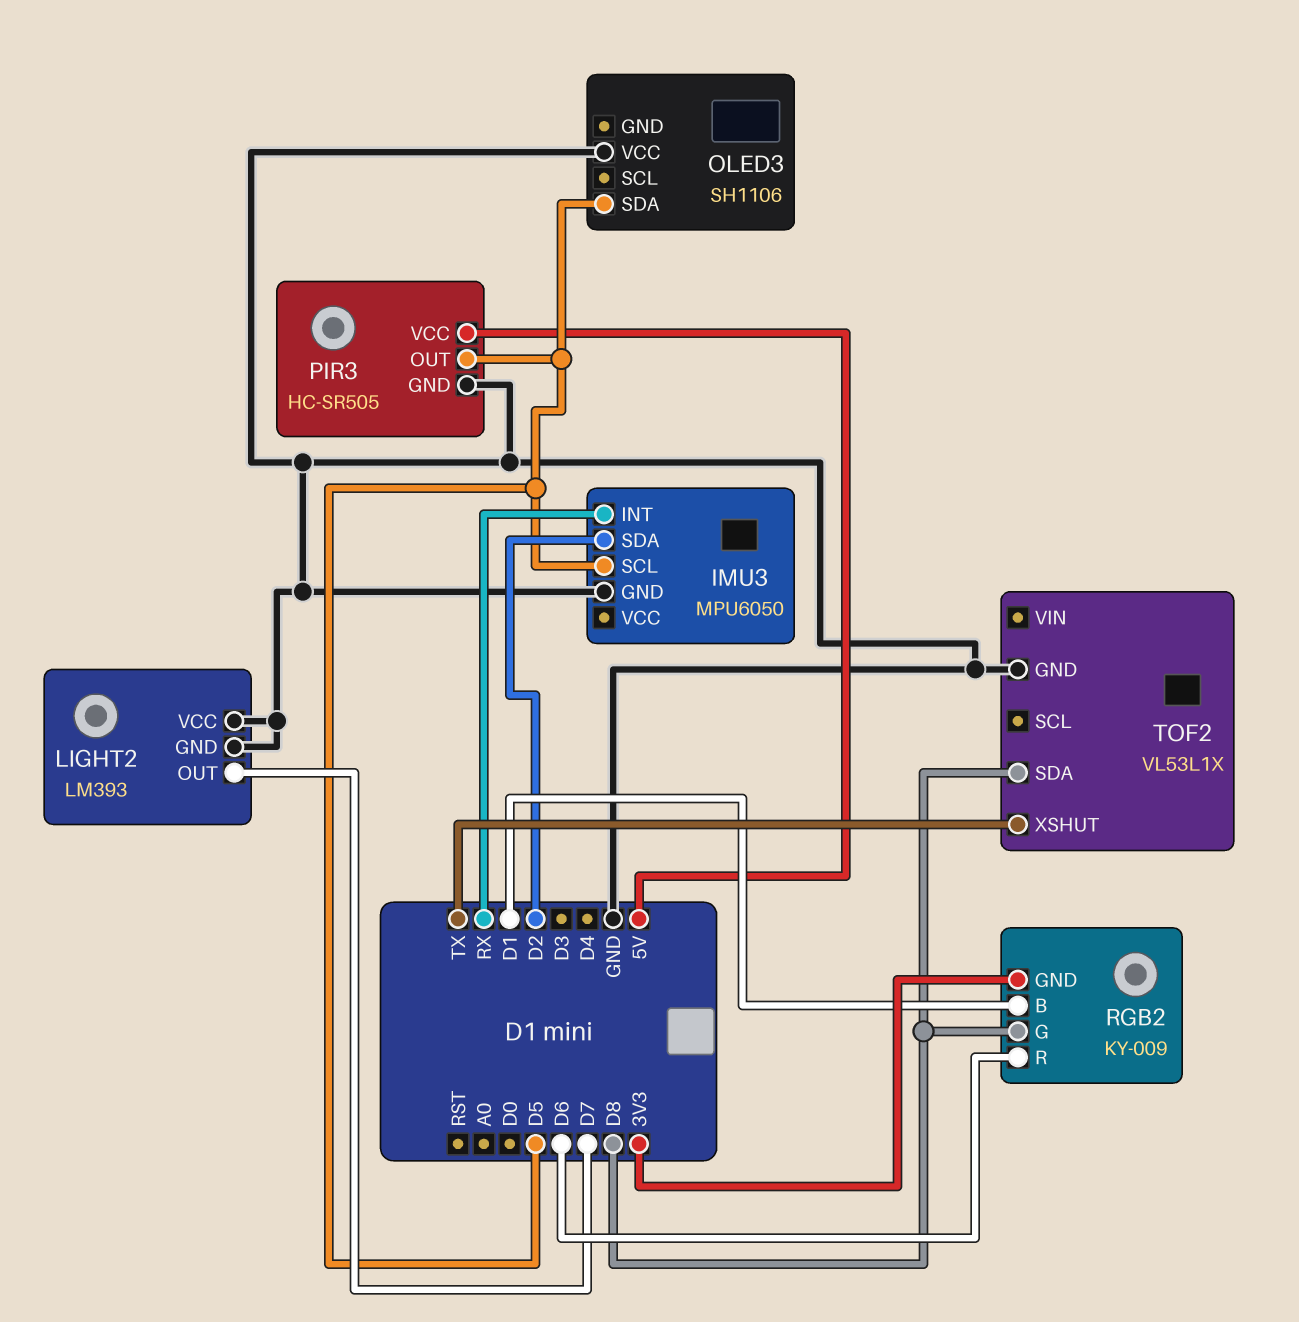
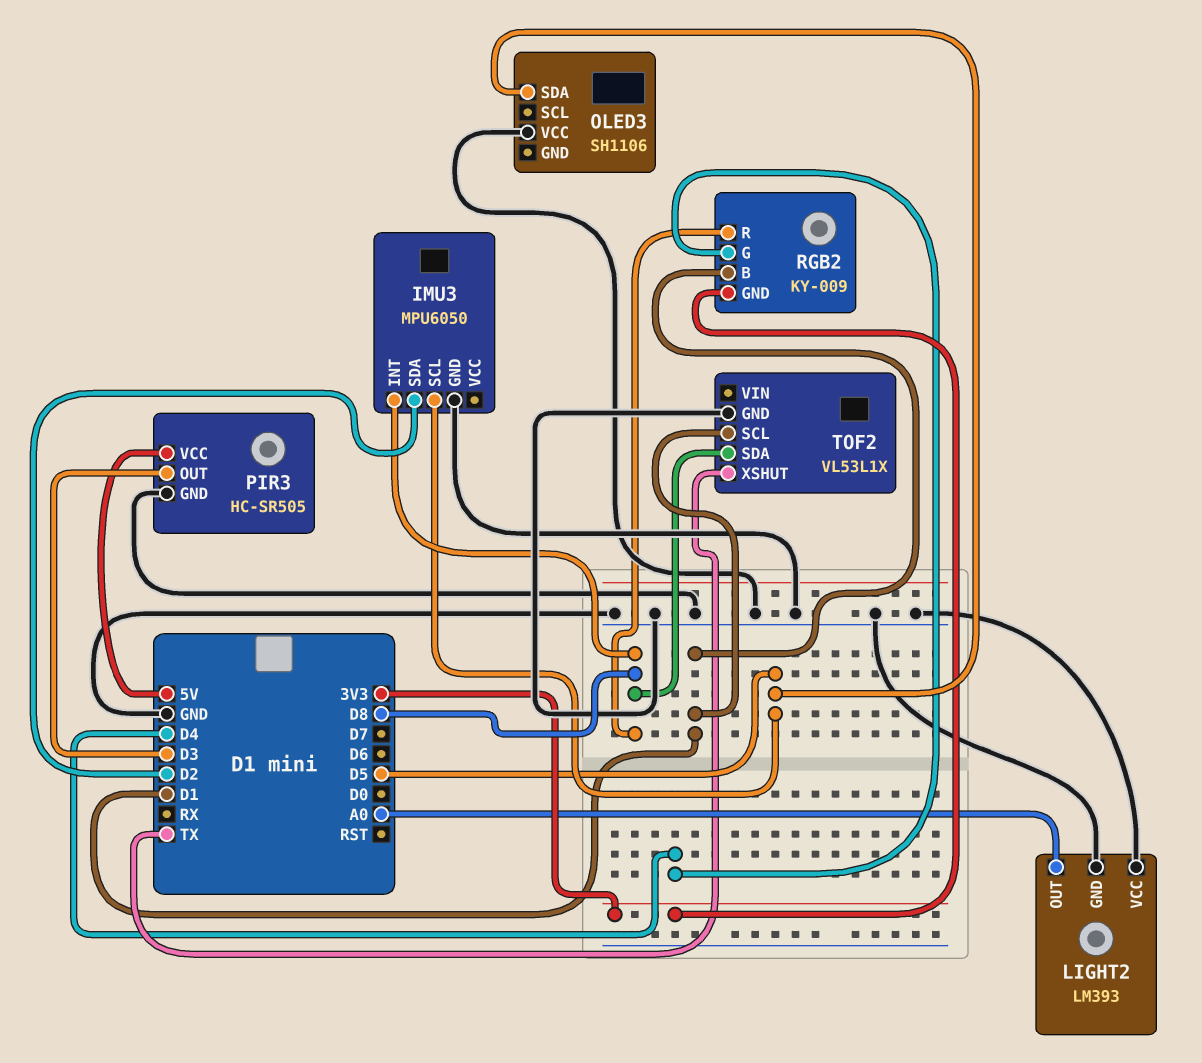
IMU3 pin INT: RX -> D8
LIGHT2 pin OUT: D7 -> A0
PIR3 pin OUT: D5 -> D3
RGB2 pin G: D8 -> D4
RGB2 pin R: D6 -> D8
TOF2 pin SCL: none -> D1

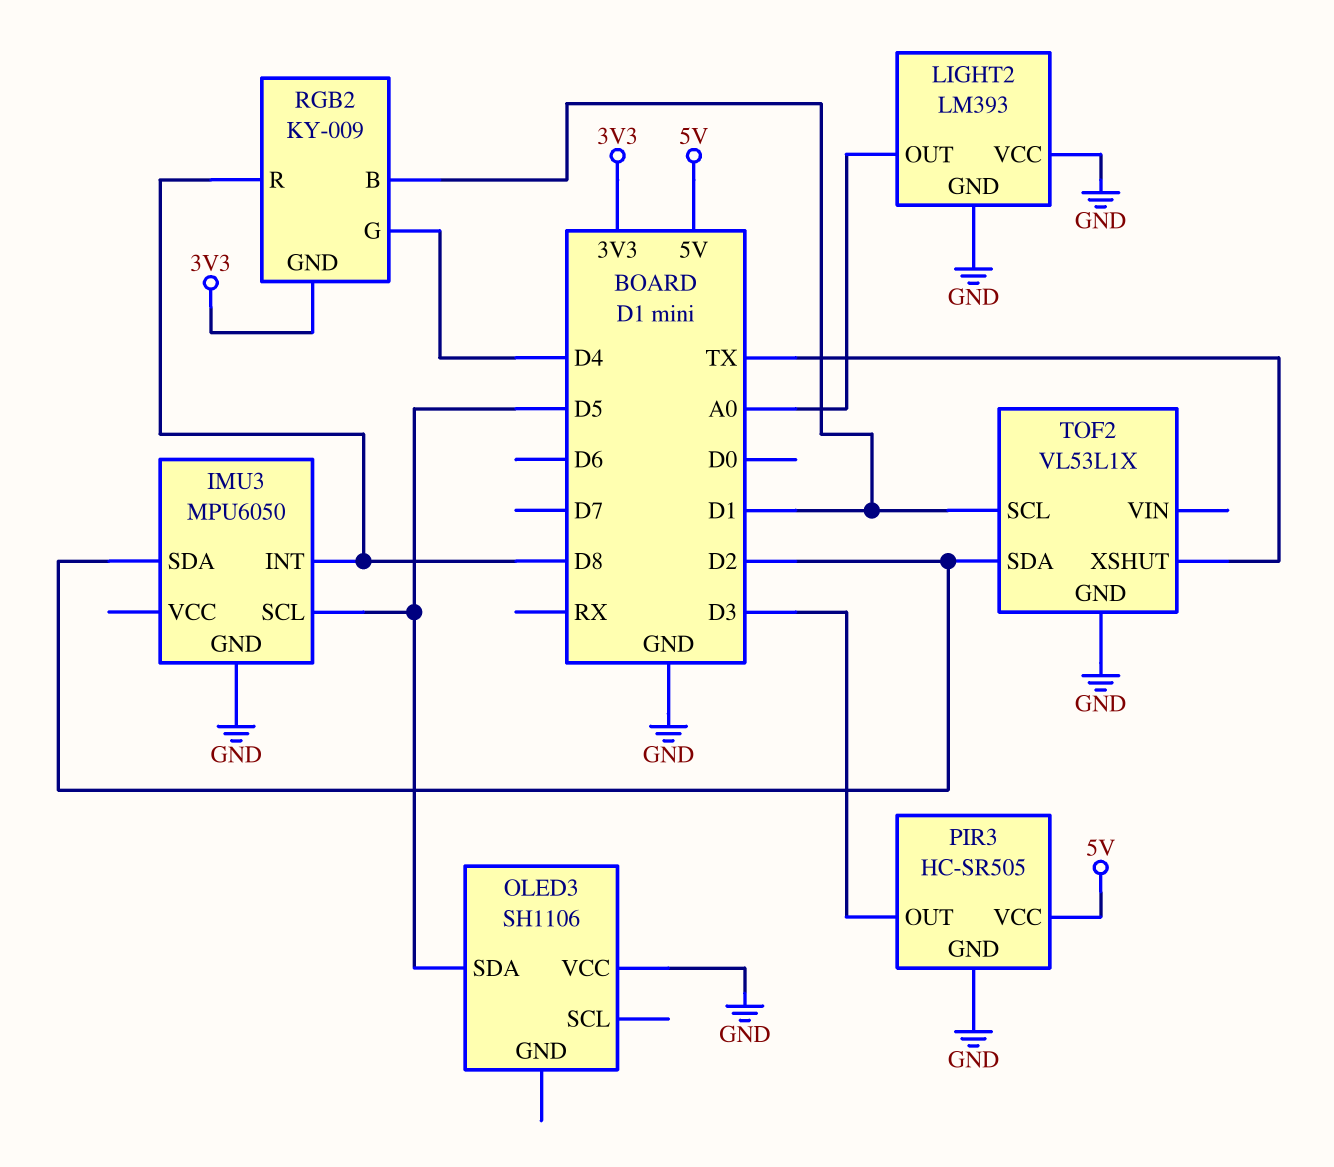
TOF2 pin SDA: D8 -> D2

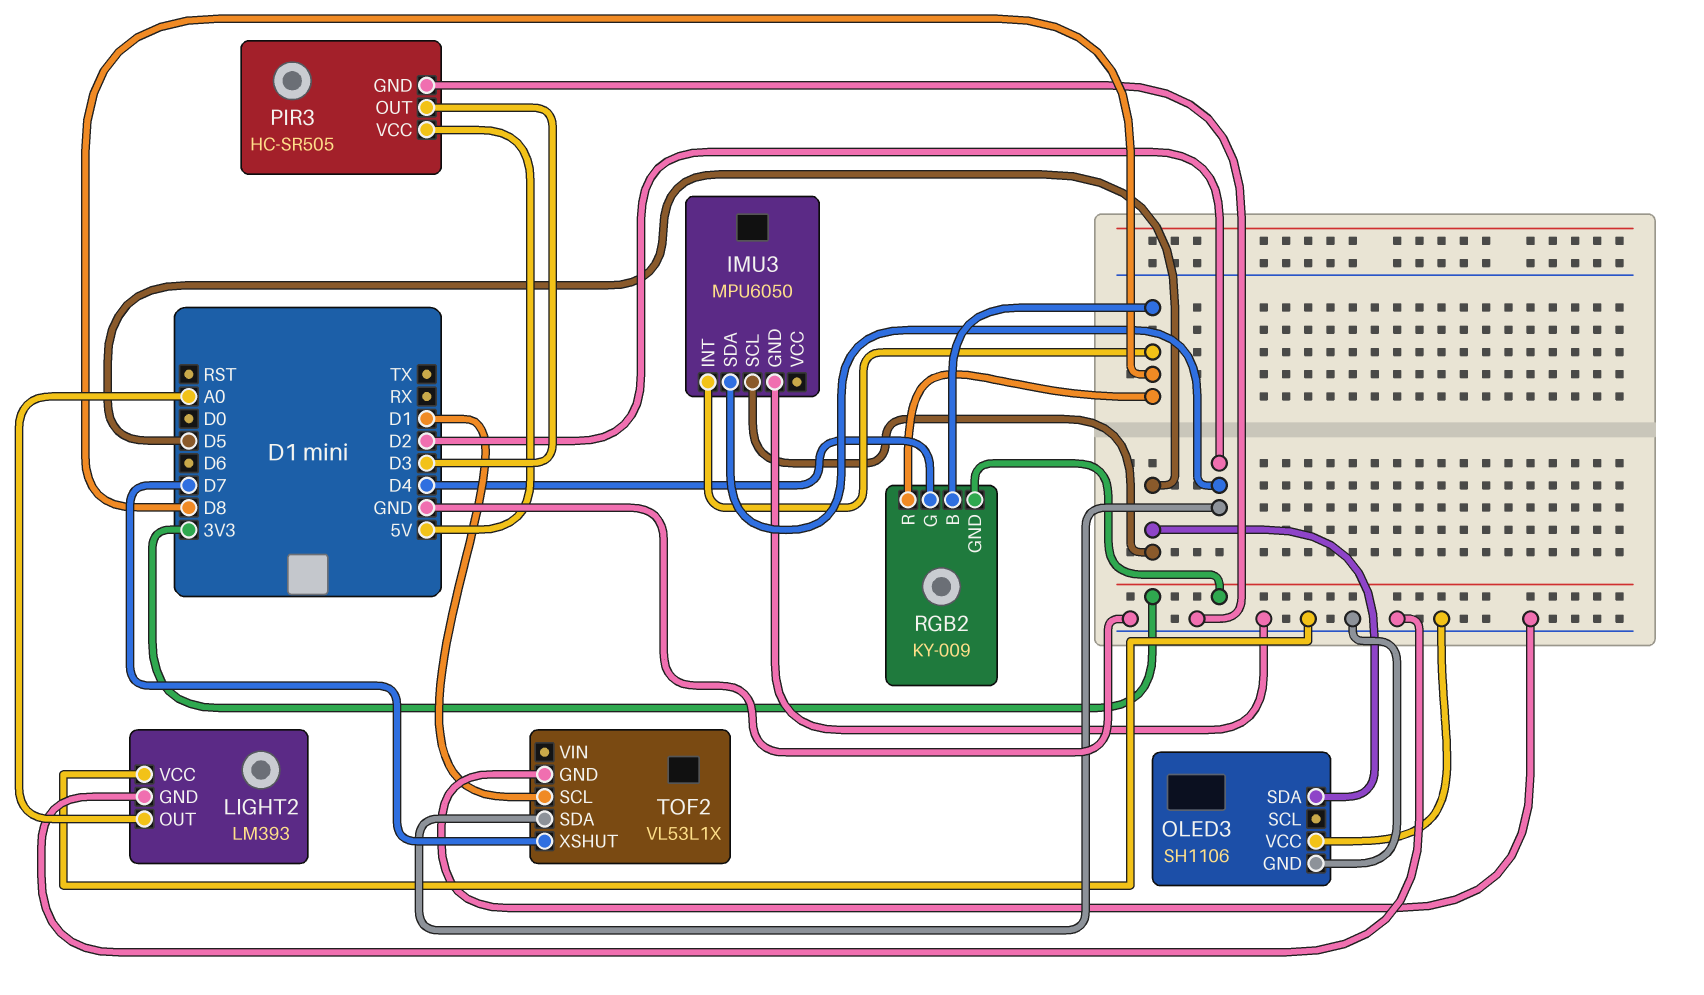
OLED3 pin GND: none -> GND
RGB2 pin B: D1 -> D8
TOF2 pin XSHUT: TX -> D7

